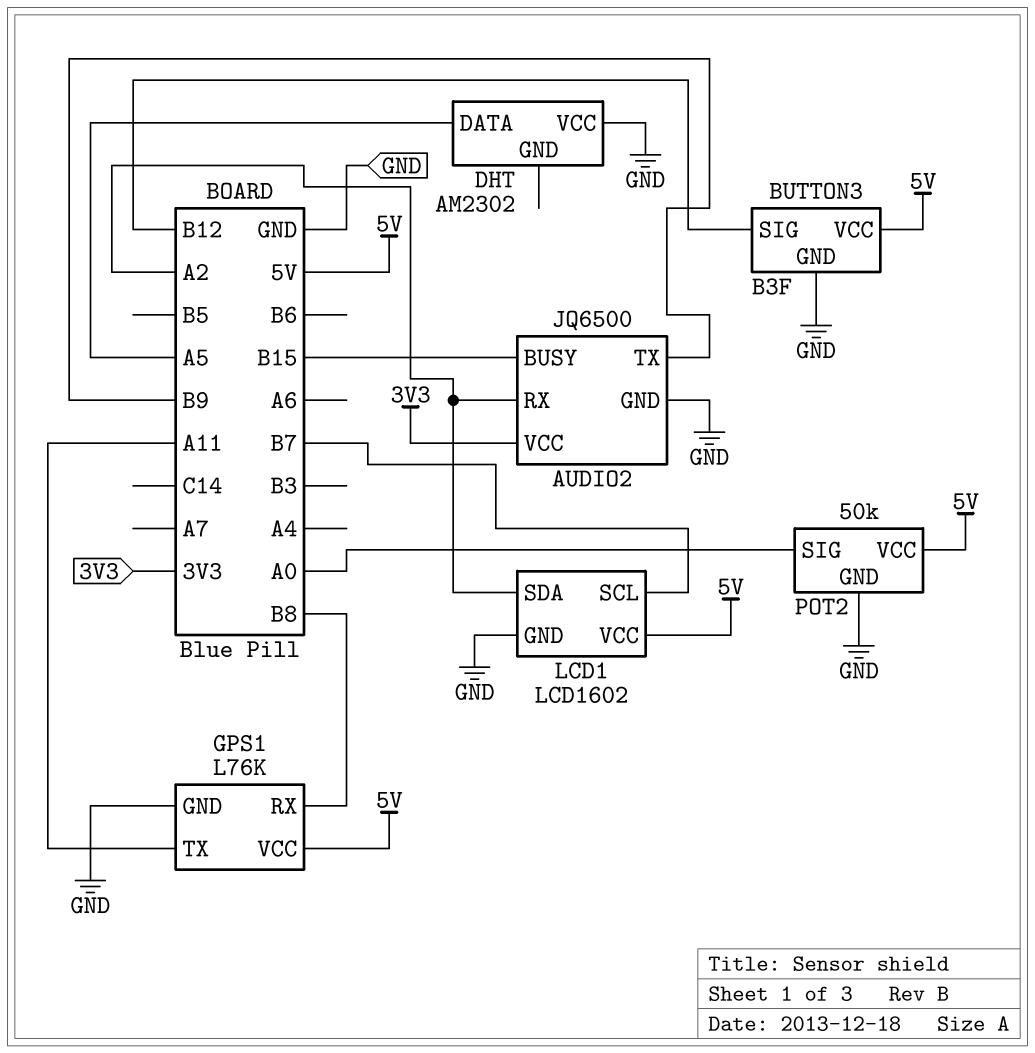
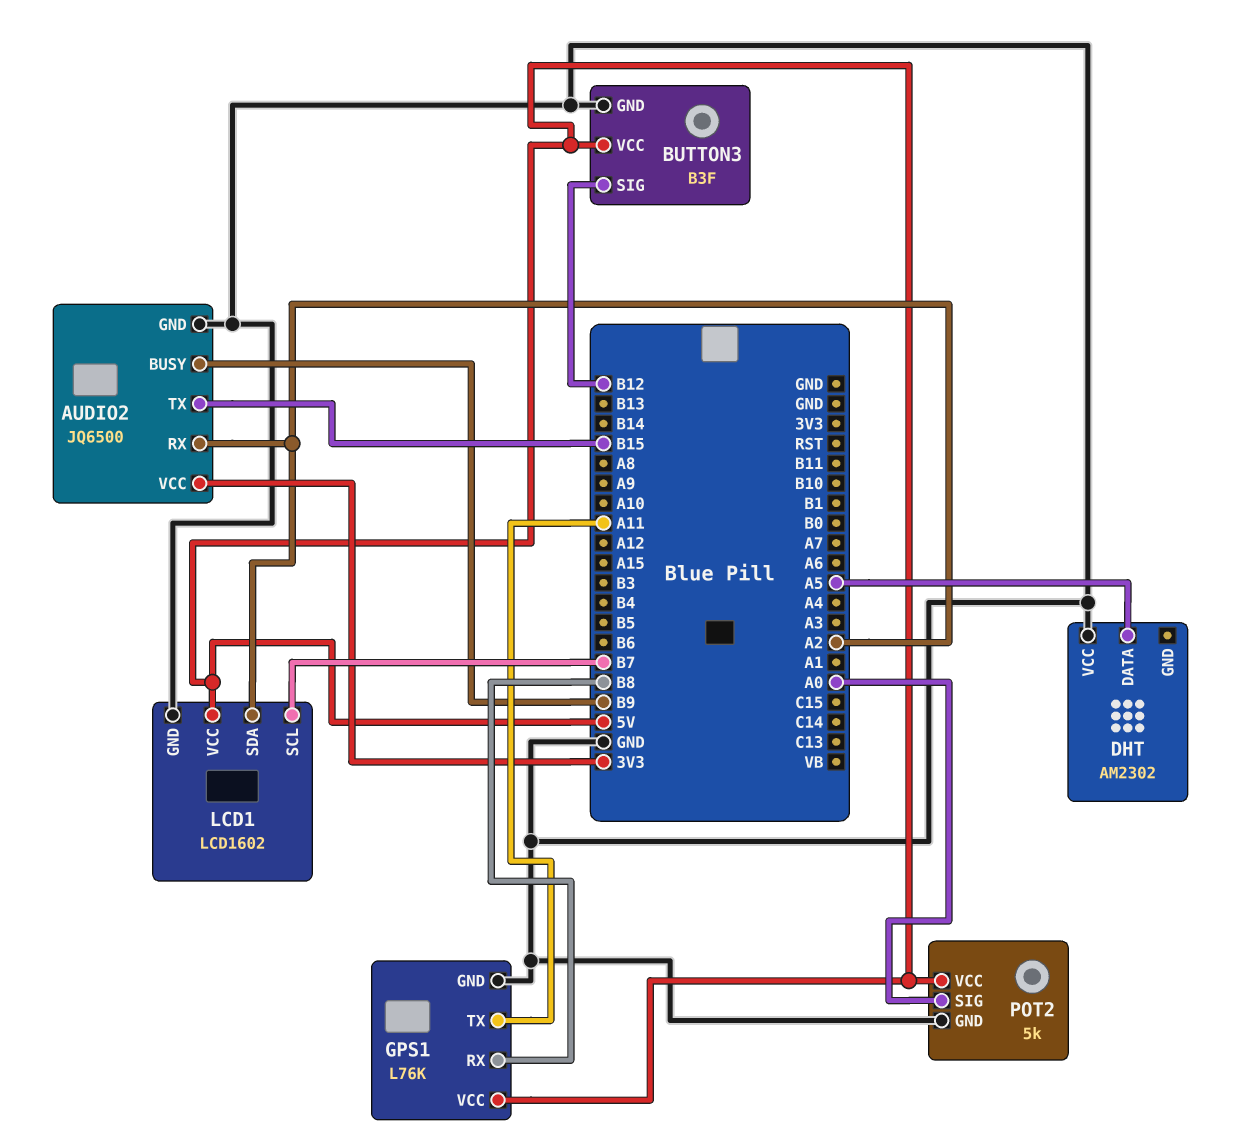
AUDIO2 pin BUSY: B15 -> B9
AUDIO2 pin TX: B9 -> B15
POT2: 50k -> 5k

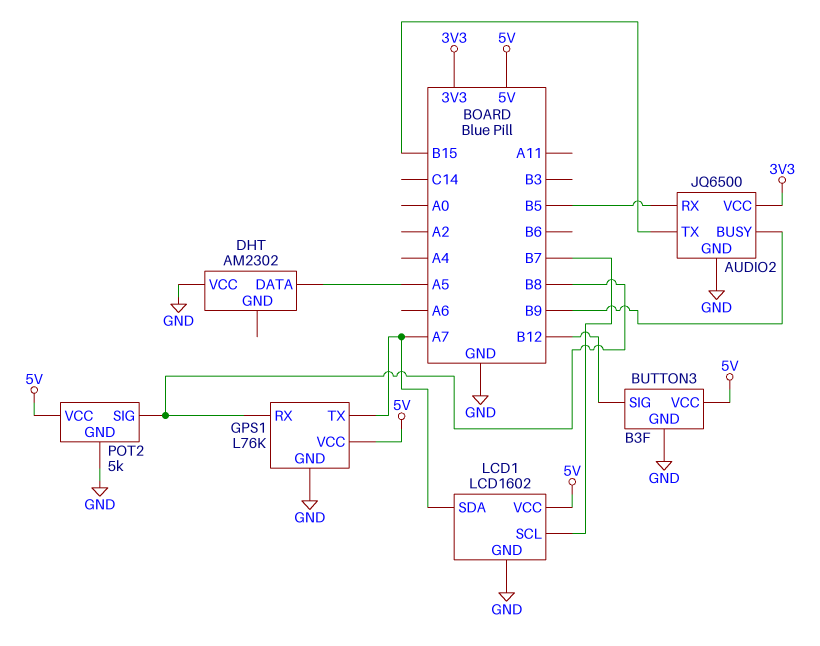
AUDIO2 pin RX: A2 -> B5
GPS1 pin TX: A11 -> A7
LCD1 pin SDA: A2 -> A7
POT2 pin SIG: A0 -> B8

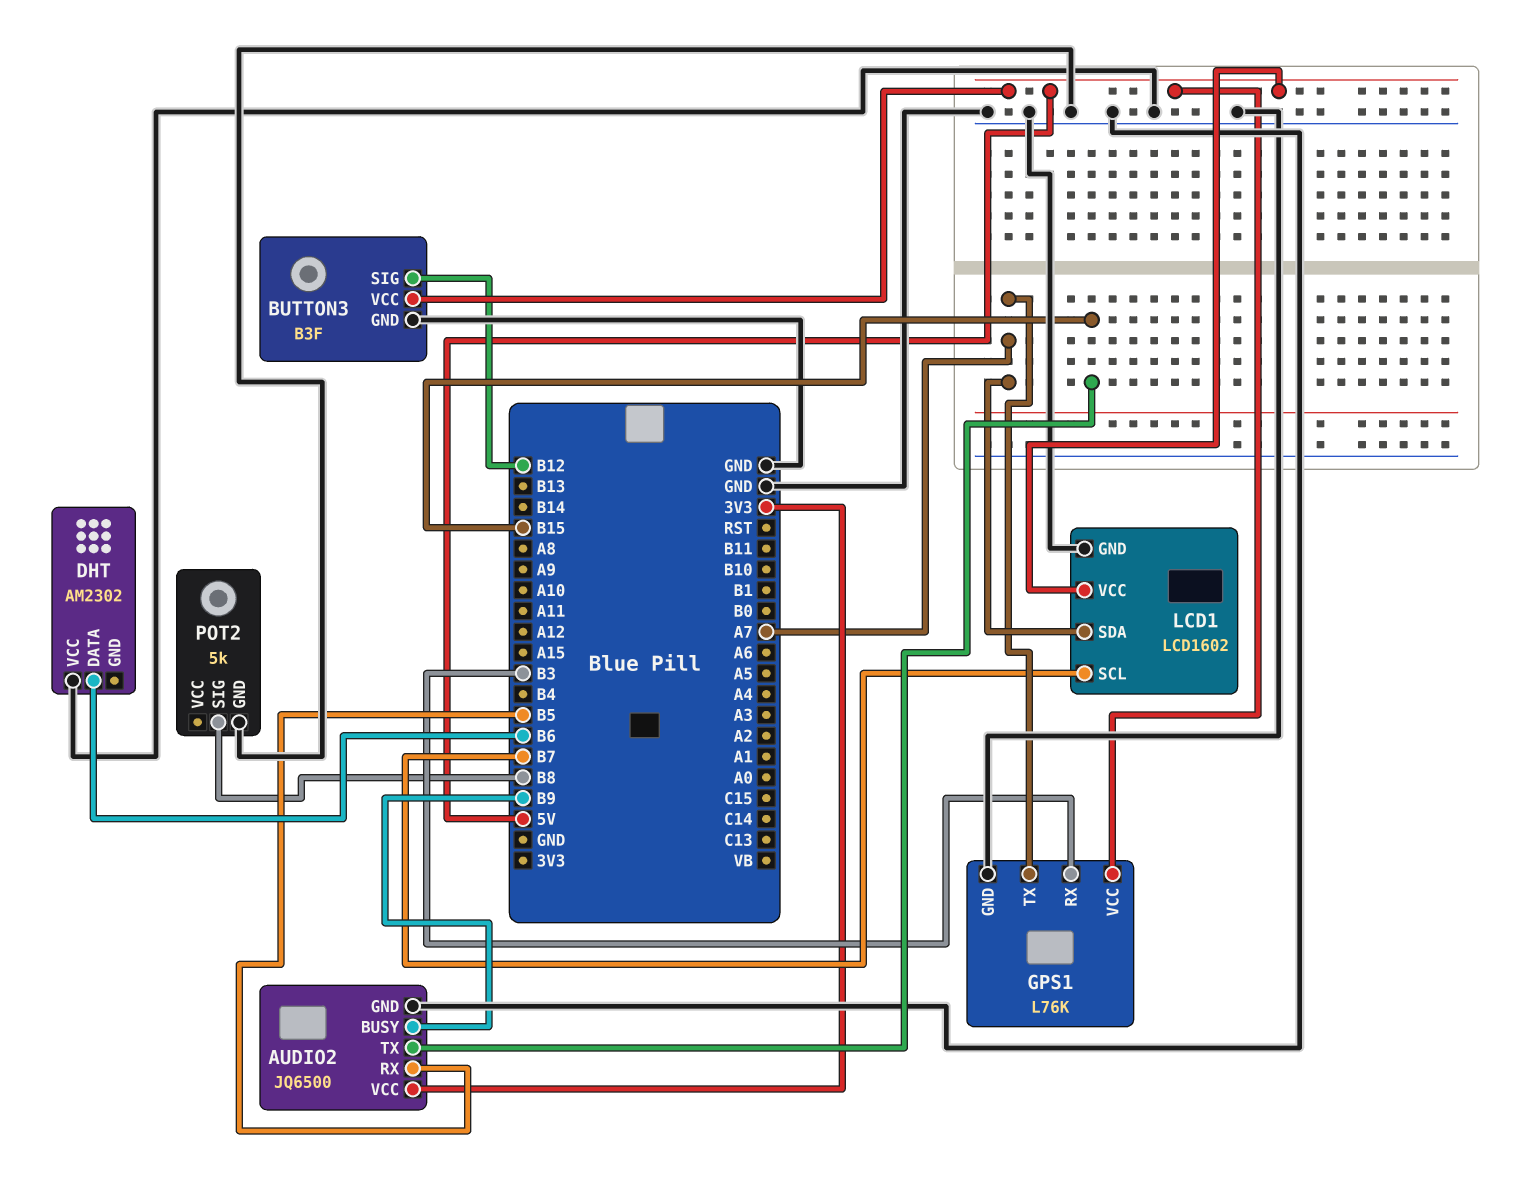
DHT pin DATA: A5 -> B6
GPS1 pin RX: B8 -> B3
POT2 pin VCC: 5V -> none

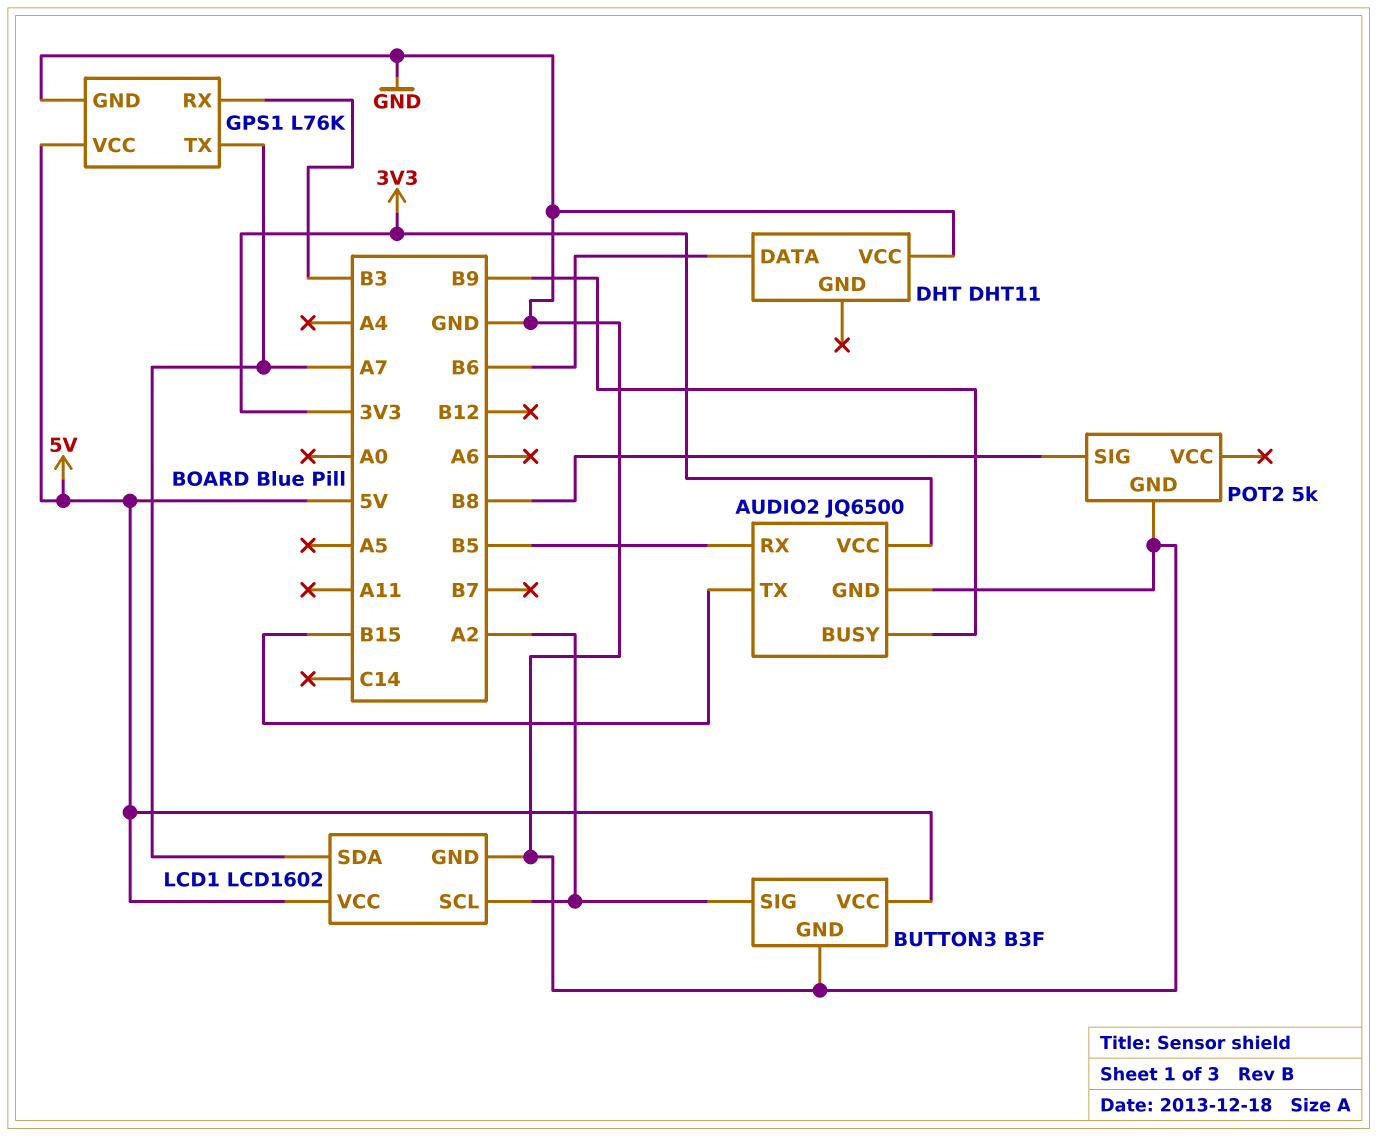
BUTTON3 pin SIG: B12 -> A2
DHT: AM2302 -> DHT11
LCD1 pin SCL: B7 -> A2

